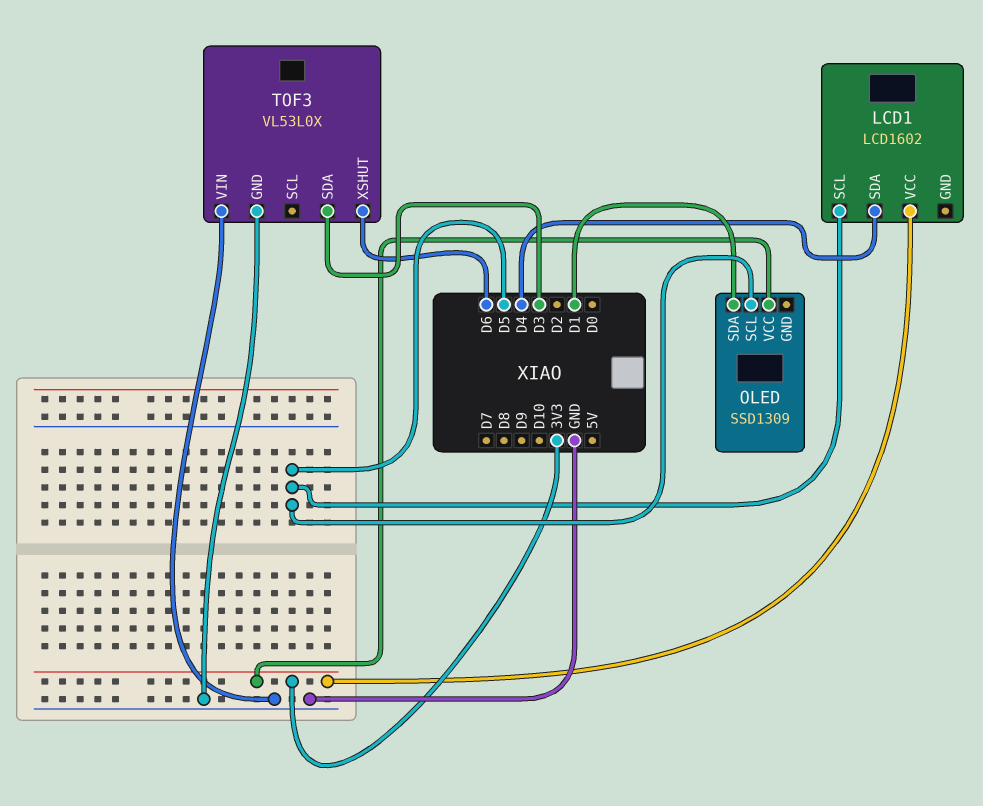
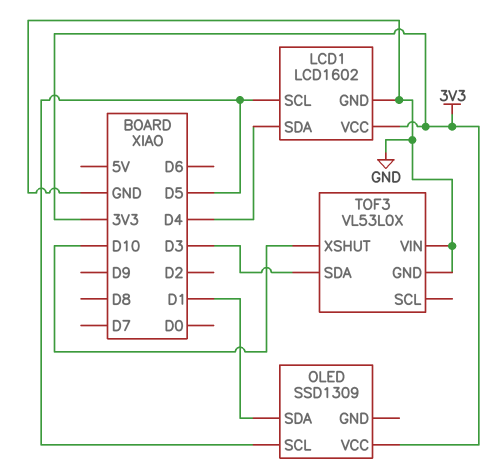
LCD1 pin GND: none -> GND
TOF3 pin XSHUT: D6 -> D10

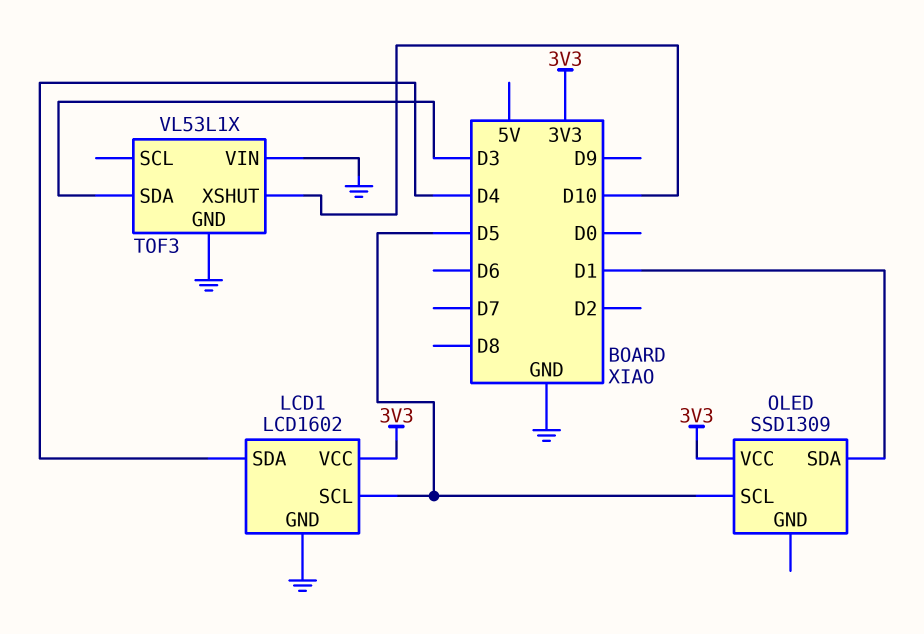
TOF3: VL53L0X -> VL53L1X

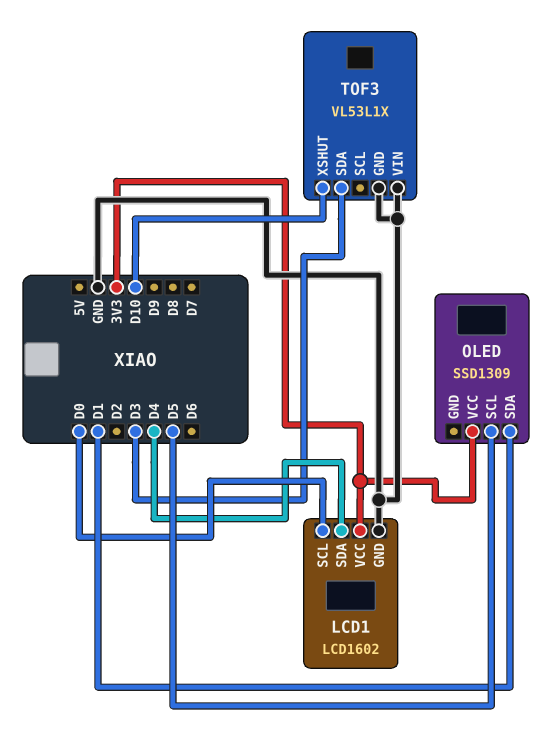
LCD1 pin SCL: D5 -> D0

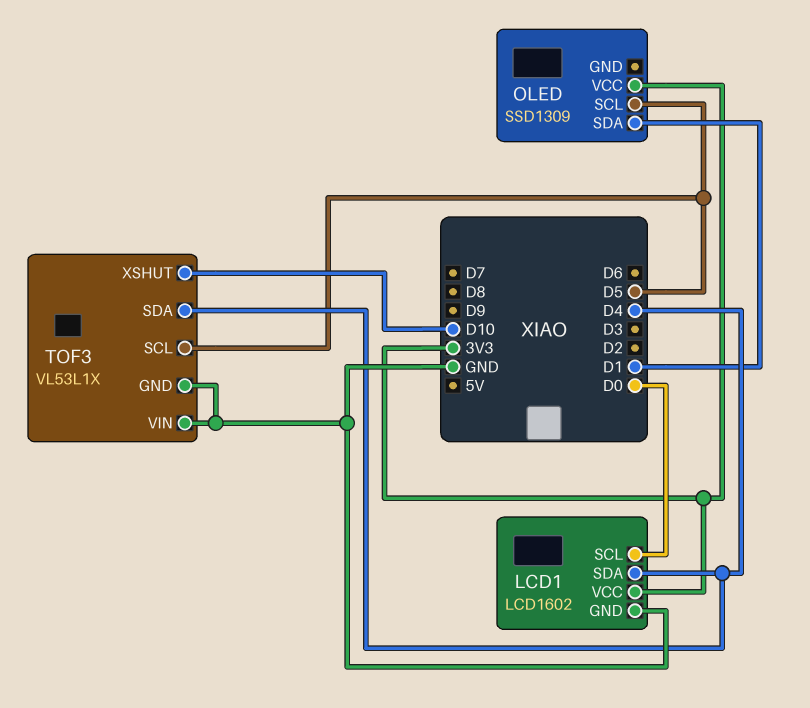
TOF3 pin SCL: none -> D5
TOF3 pin SDA: D3 -> D4

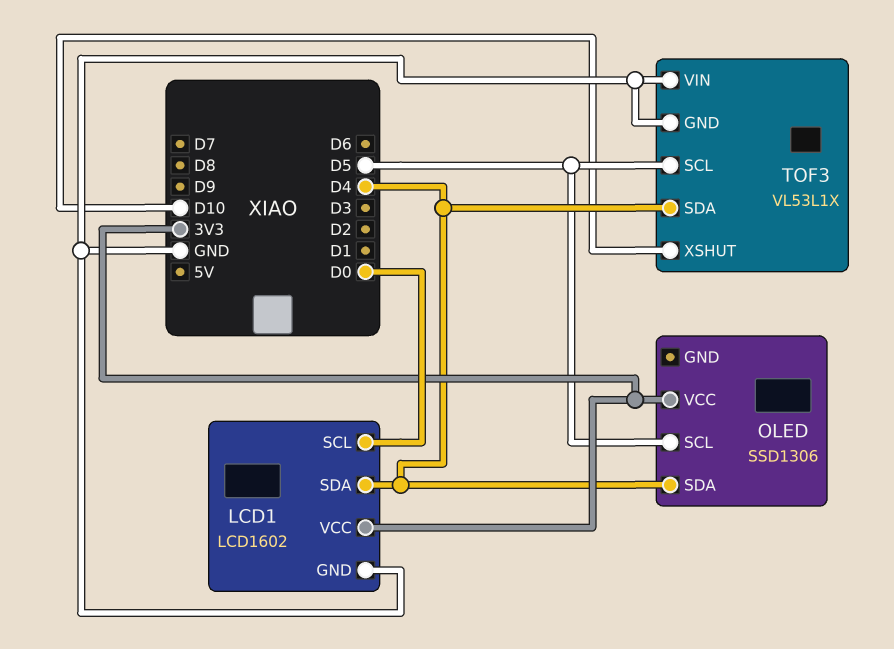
OLED: SSD1309 -> SSD1306
OLED pin SDA: D1 -> D4

